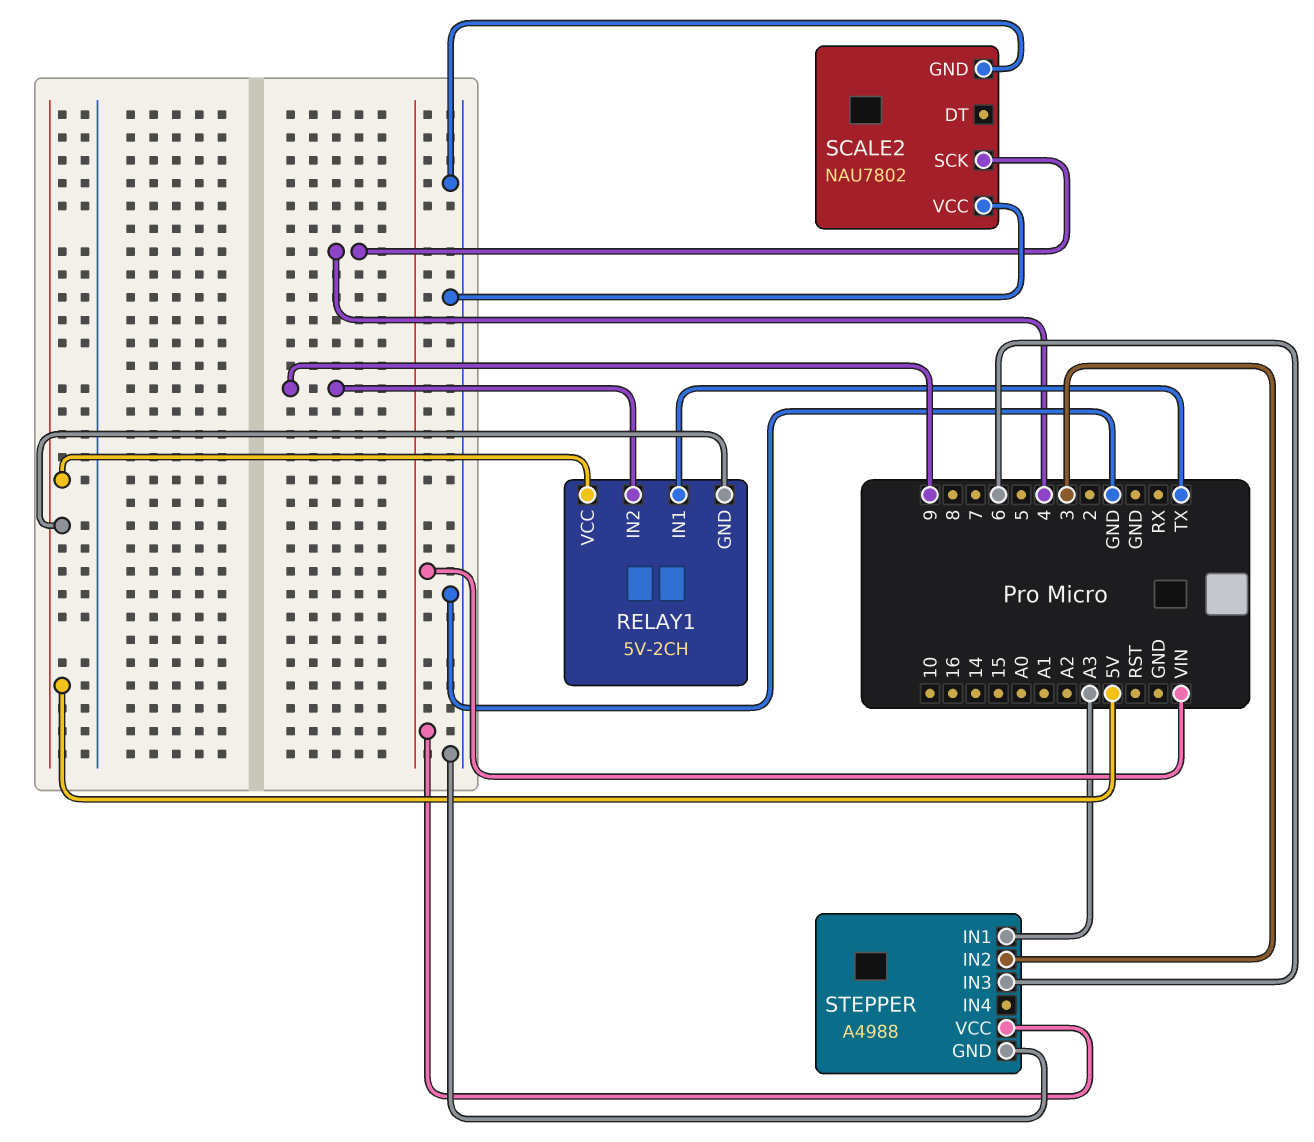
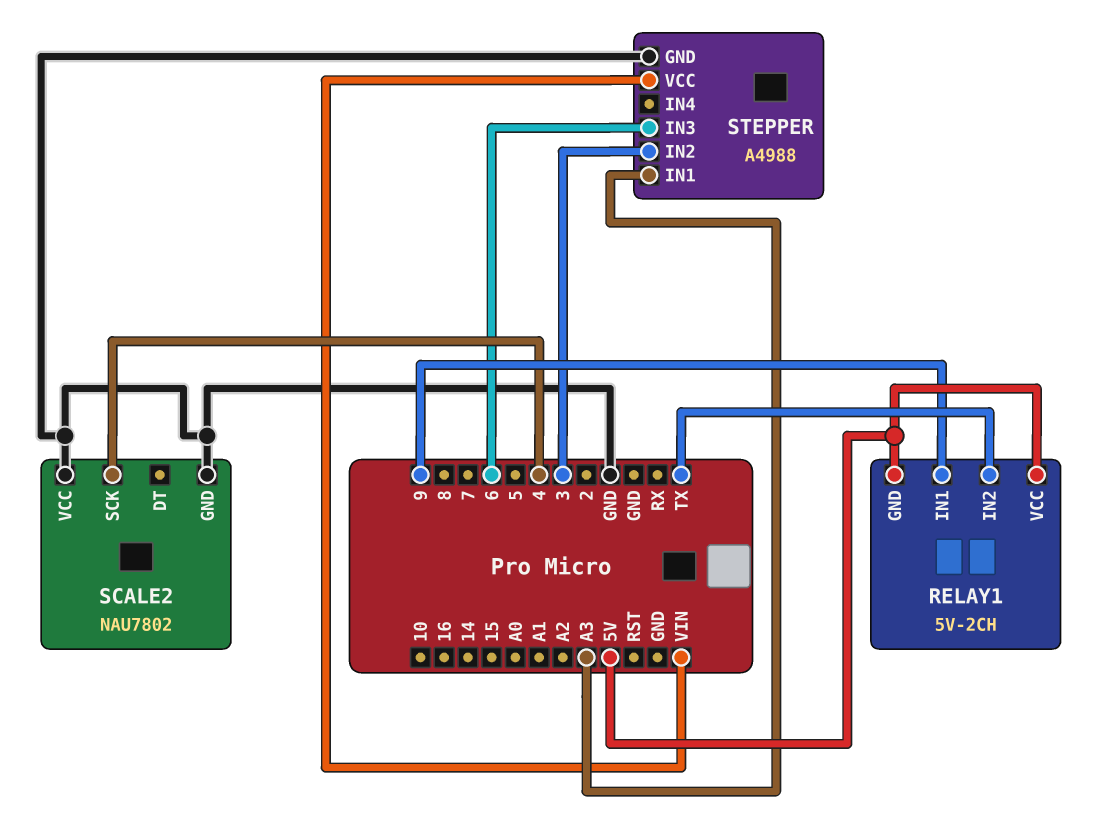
RELAY1 pin IN1: TX -> 9
RELAY1 pin IN2: 9 -> TX

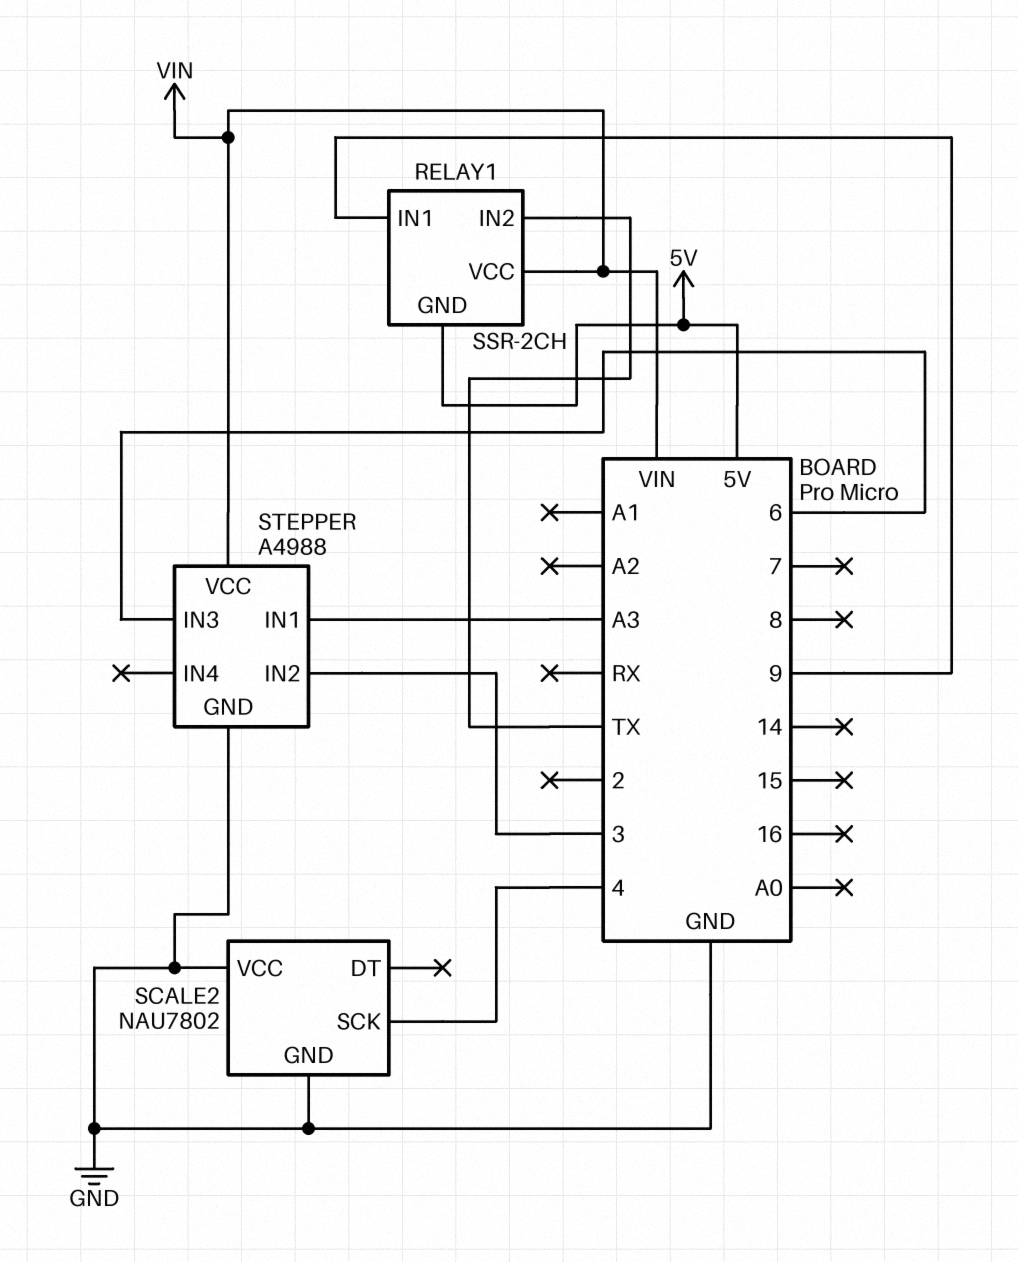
RELAY1: 5V-2CH -> SSR-2CH
RELAY1 pin VCC: 5V -> VIN

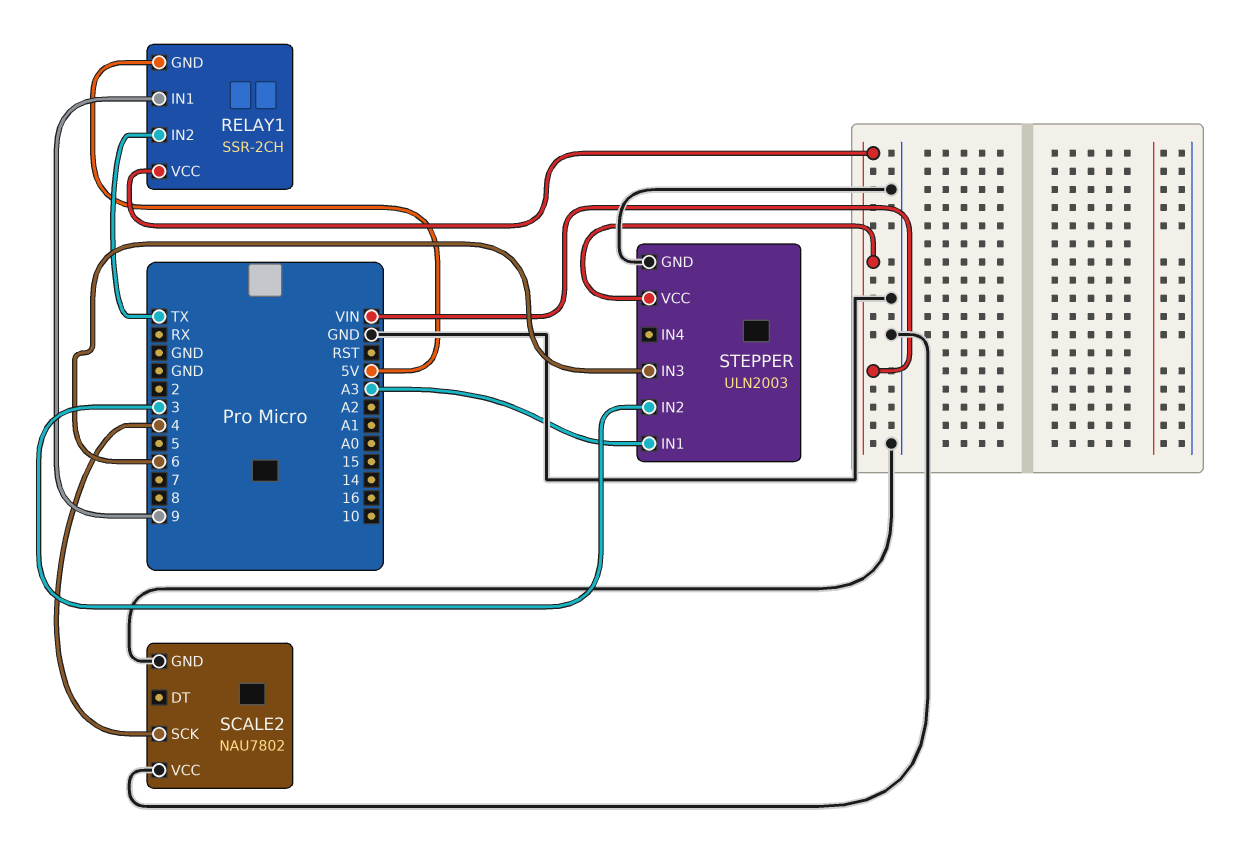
STEPPER: A4988 -> ULN2003

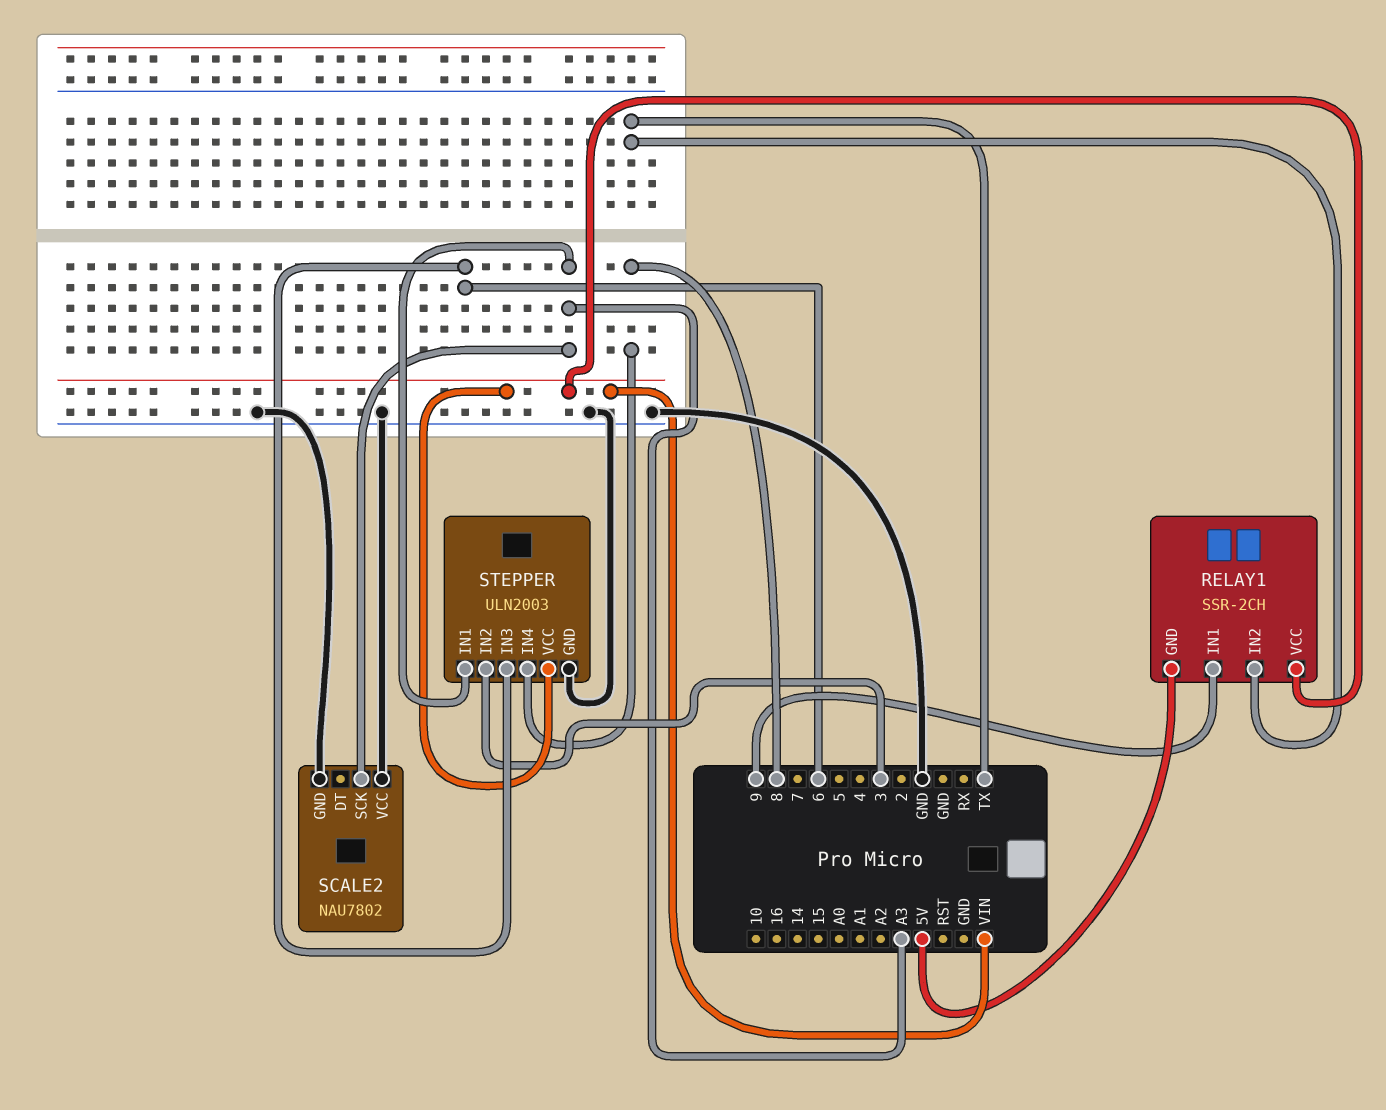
SCALE2 pin SCK: 4 -> A3
STEPPER pin IN4: none -> 8

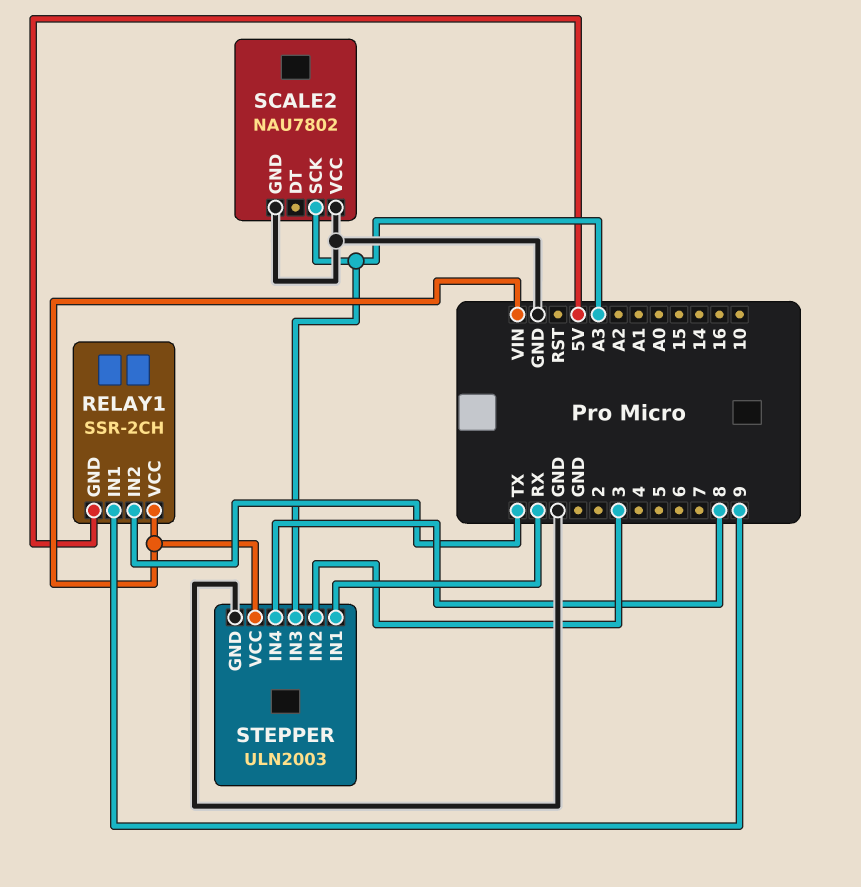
STEPPER pin IN1: A3 -> RX
STEPPER pin IN3: 6 -> A3

